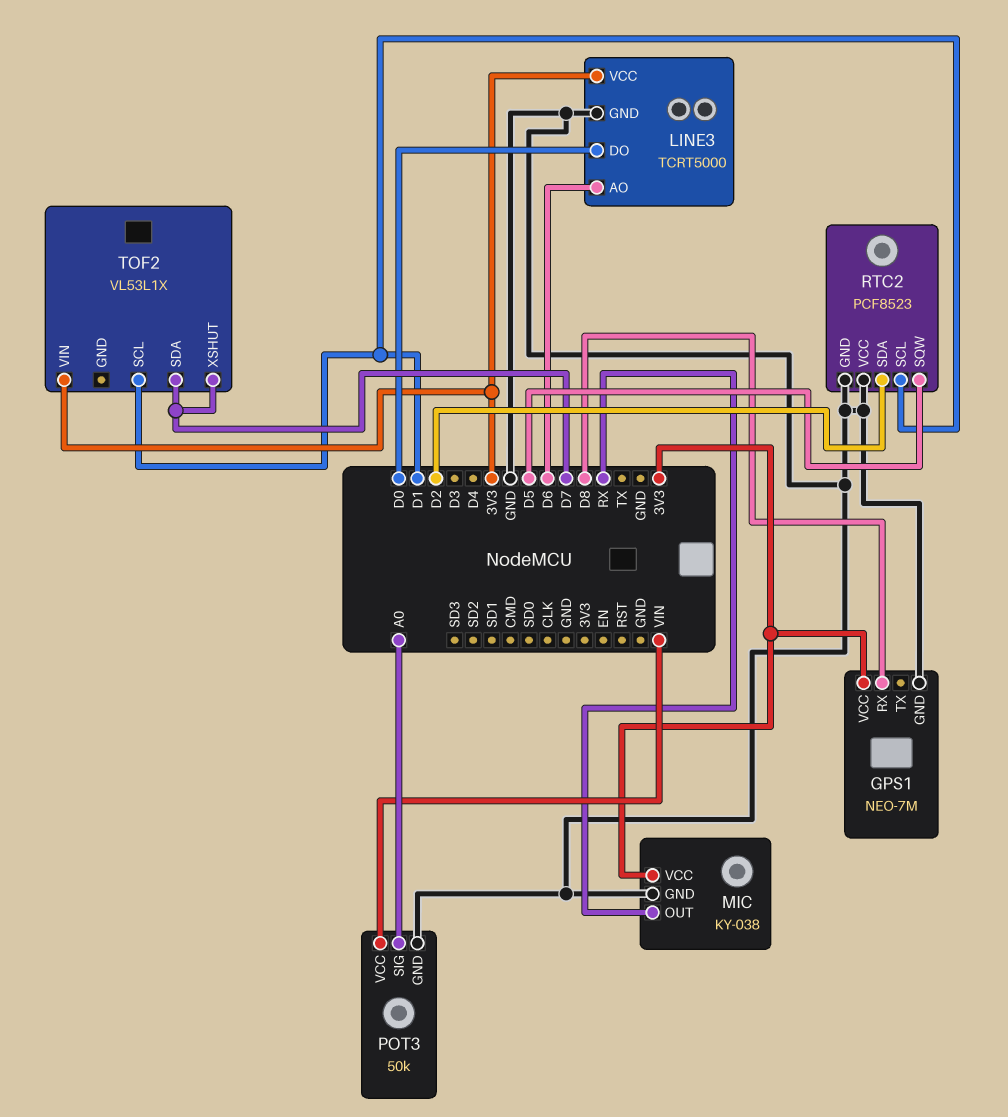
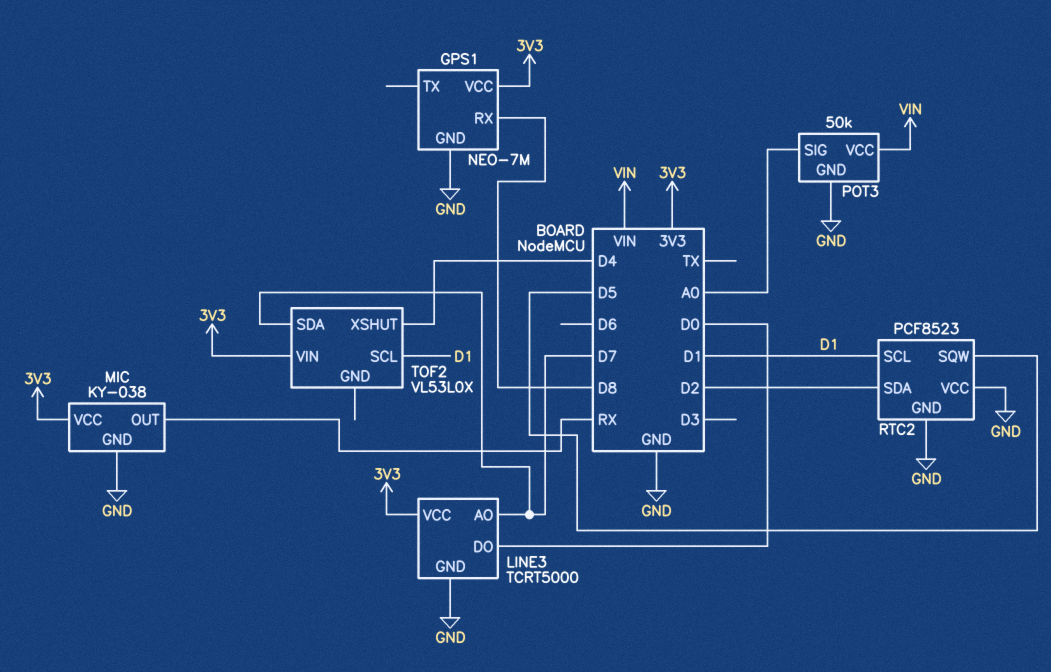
LINE3 pin AO: D6 -> D7
TOF2: VL53L1X -> VL53L0X
TOF2 pin XSHUT: D7 -> D4

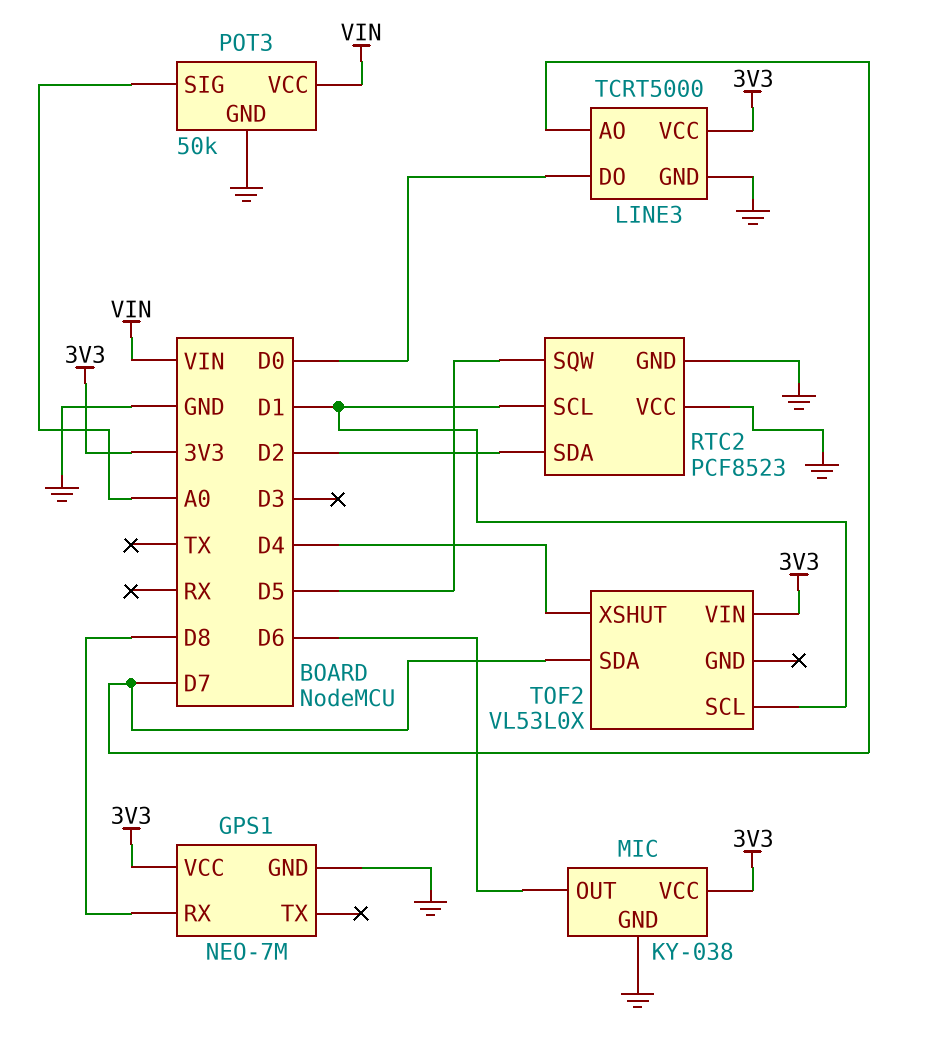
MIC pin OUT: RX -> D6

